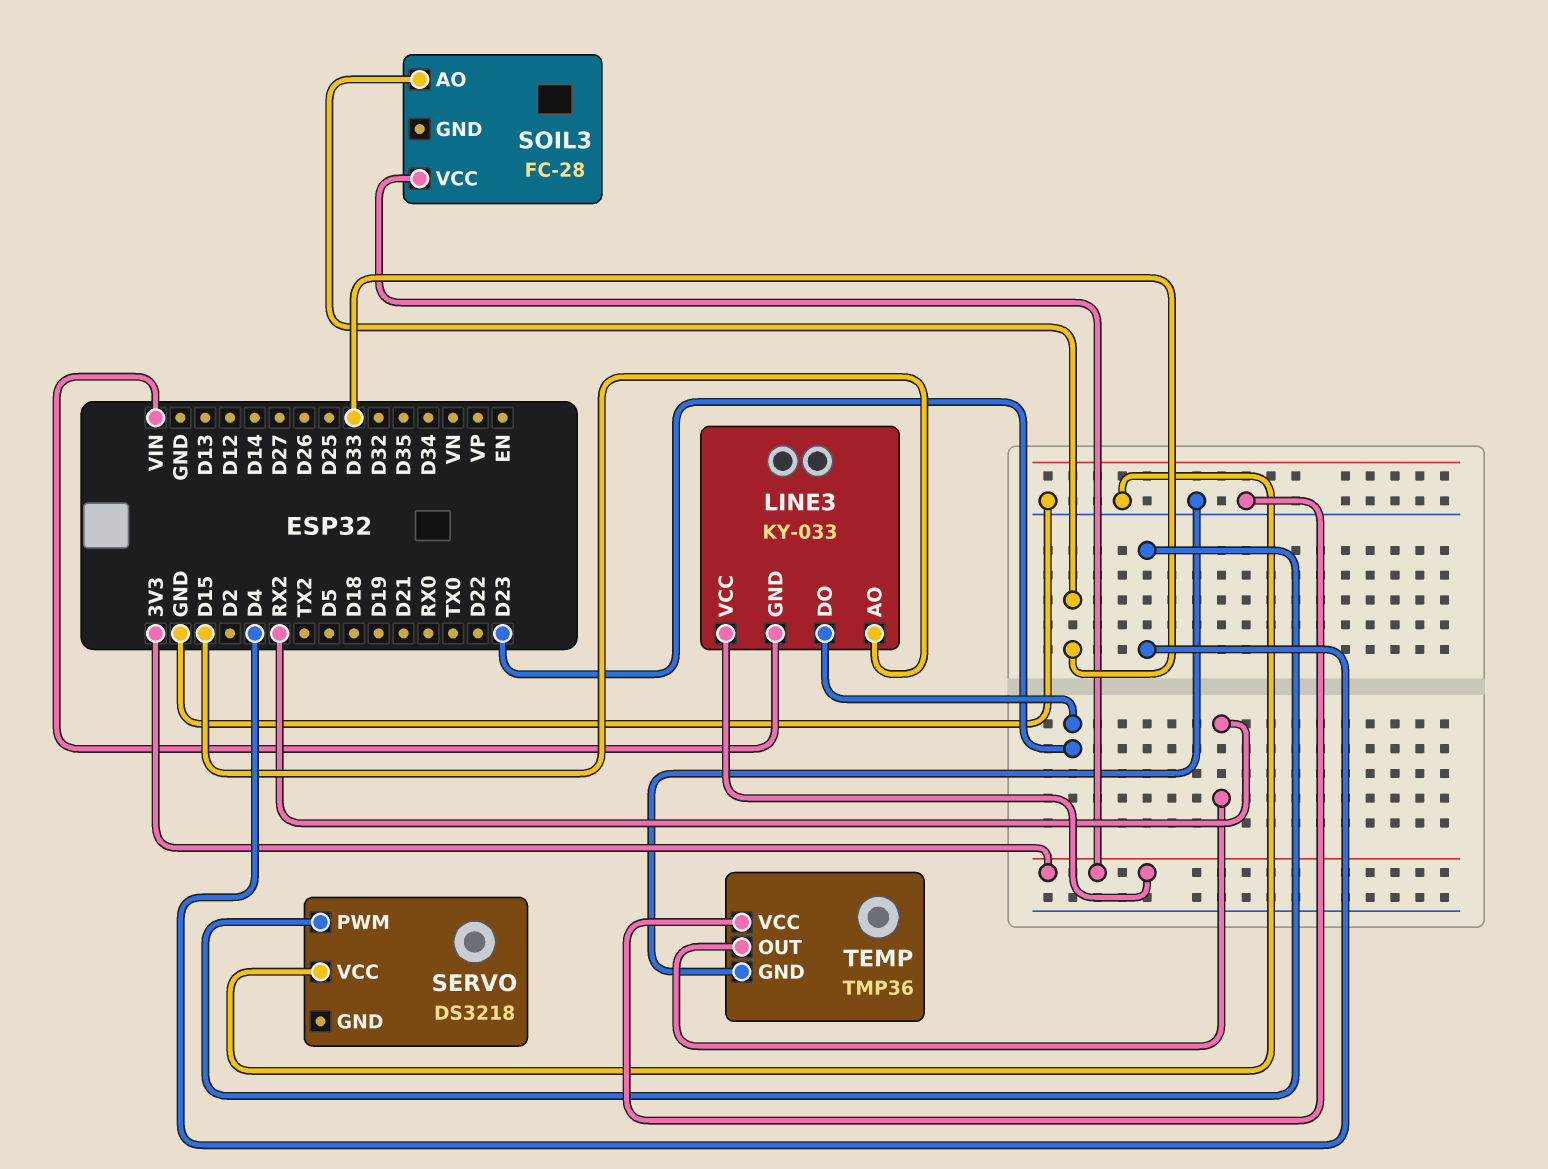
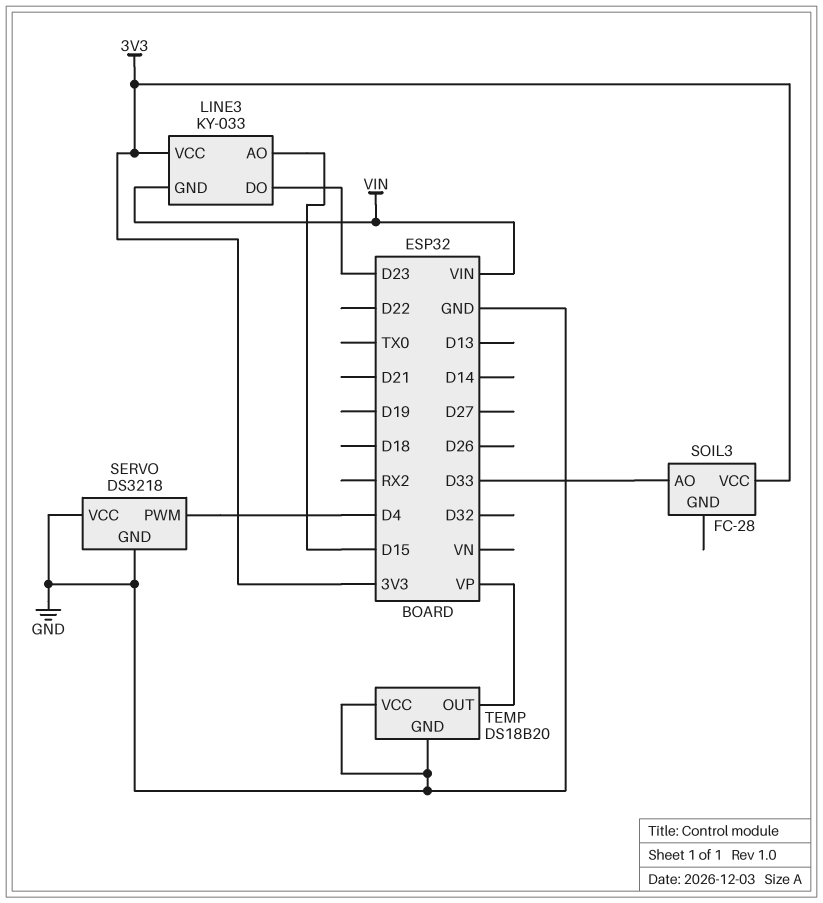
SERVO pin GND: none -> GND
TEMP: TMP36 -> DS18B20
TEMP pin OUT: RX2 -> VP

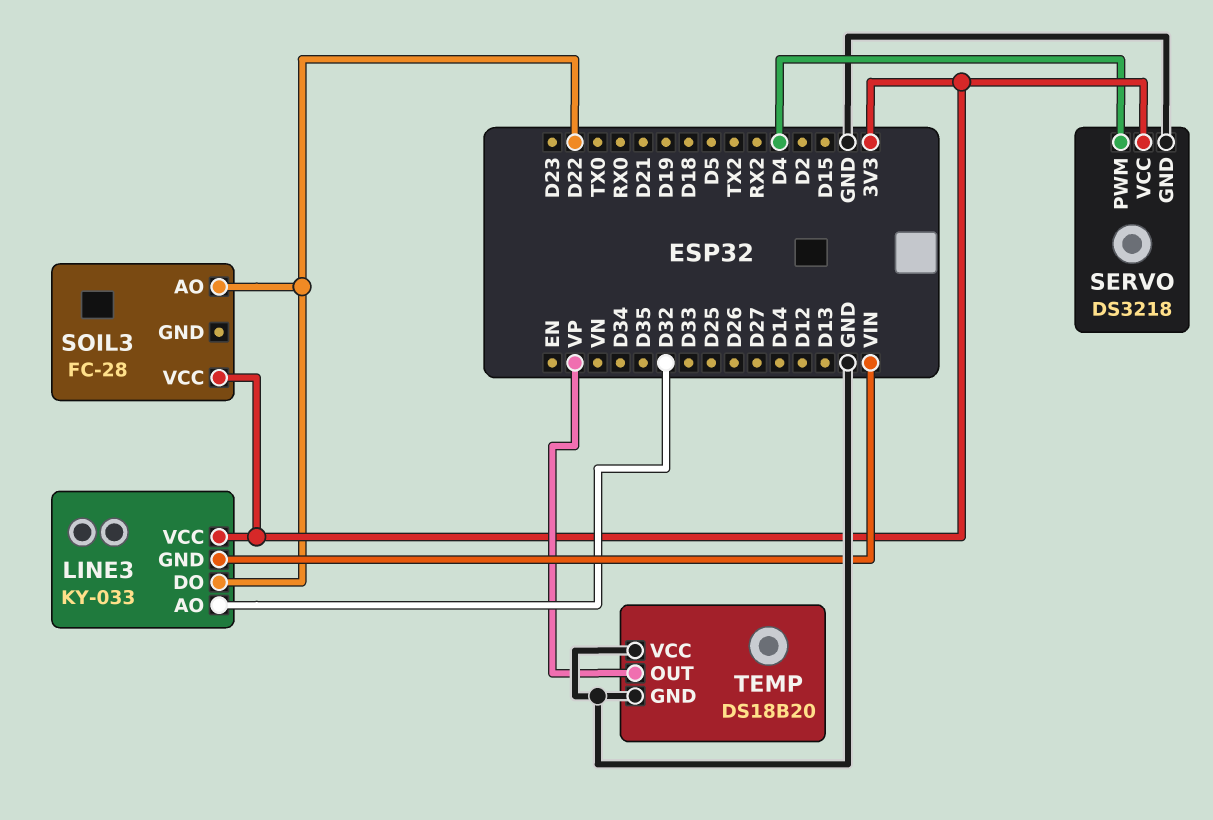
LINE3 pin AO: D15 -> D32
LINE3 pin DO: D23 -> D22
SERVO pin VCC: GND -> 3V3
SOIL3 pin AO: D33 -> D22

